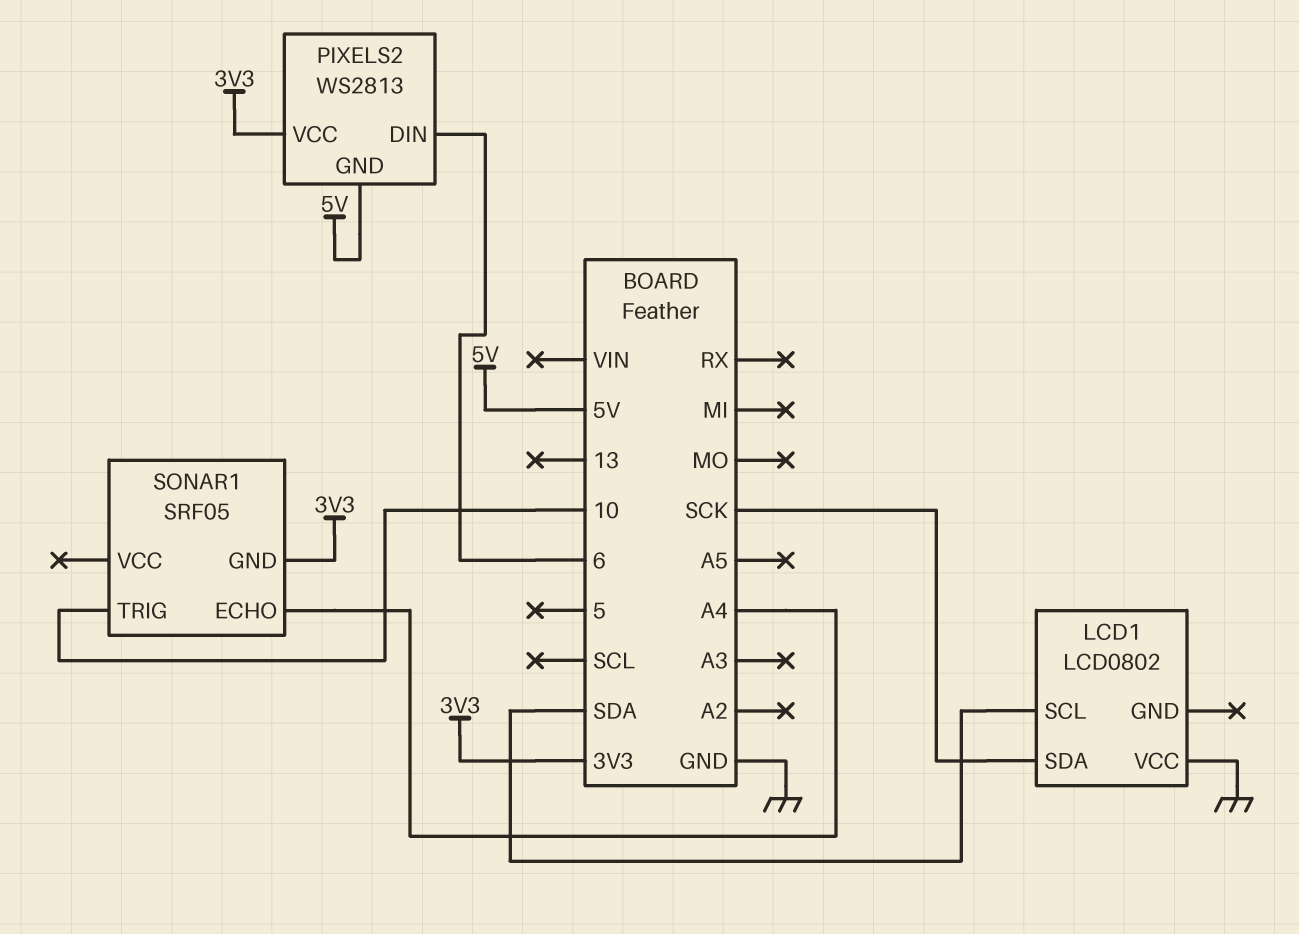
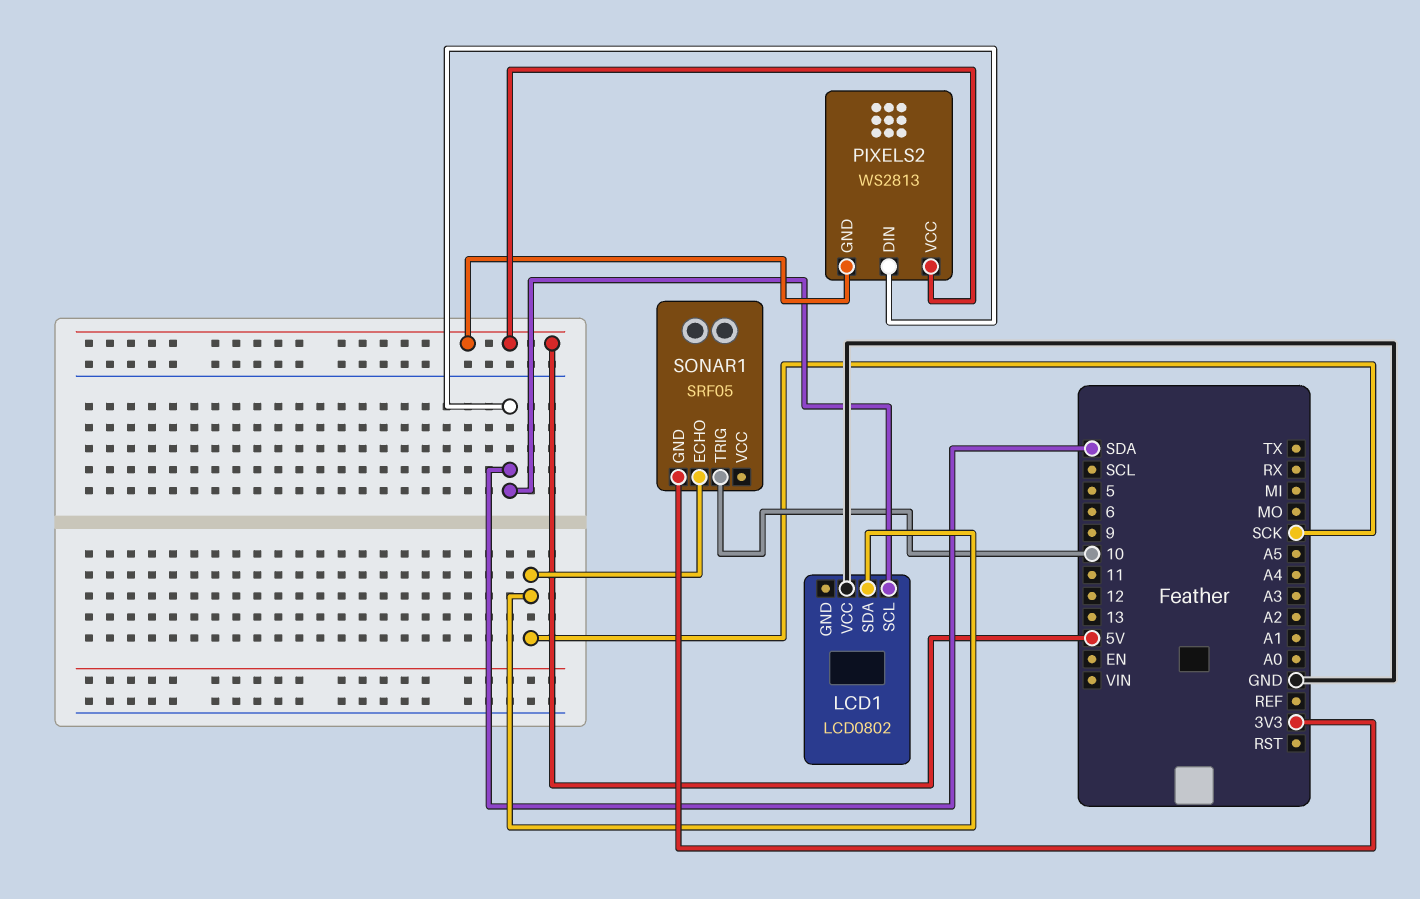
PIXELS2 pin DIN: 6 -> SDA
PIXELS2 pin VCC: 3V3 -> 5V
SONAR1 pin ECHO: A4 -> SCK

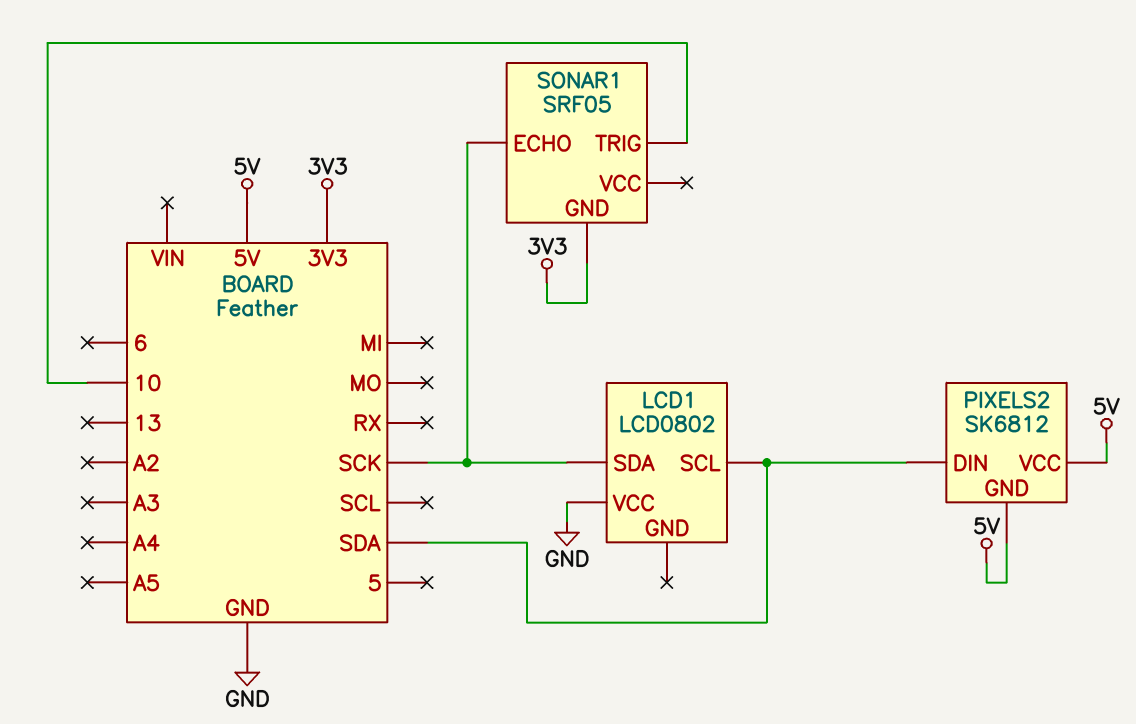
PIXELS2: WS2813 -> SK6812

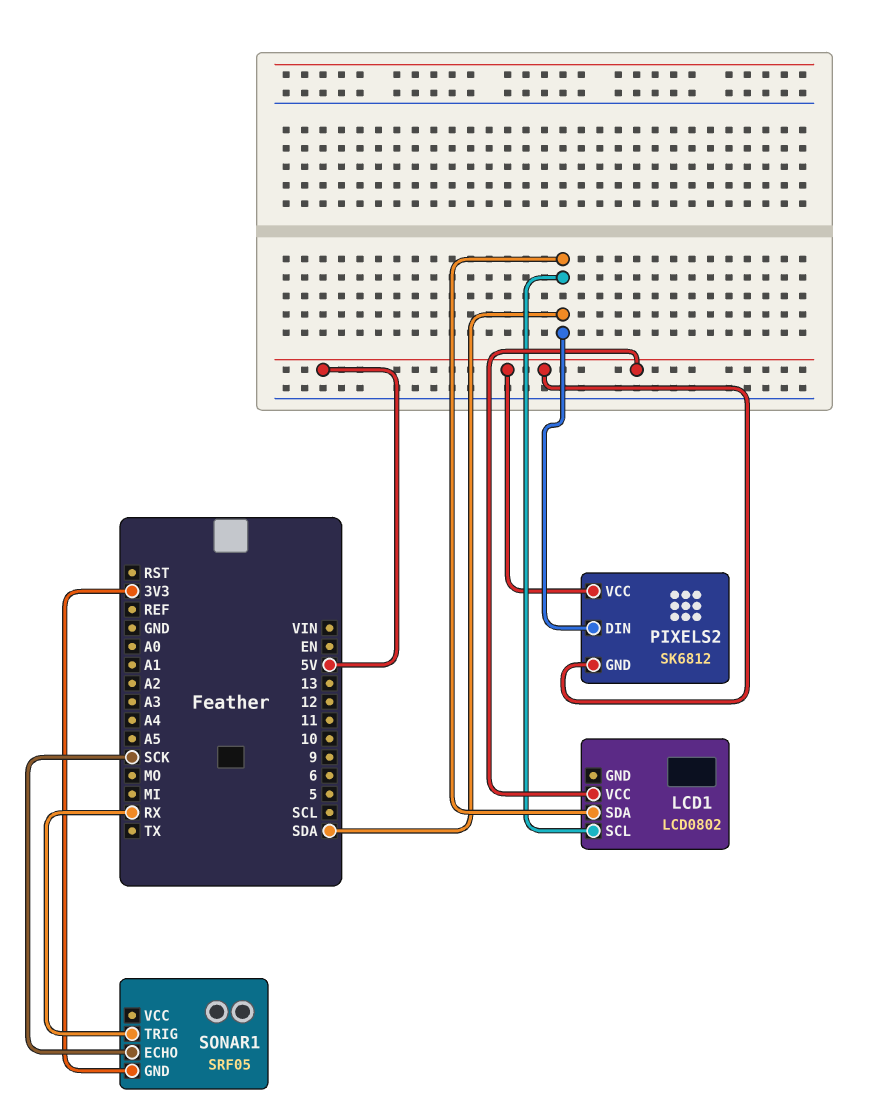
LCD1 pin SDA: SCK -> SDA
LCD1 pin VCC: GND -> 5V
SONAR1 pin TRIG: 10 -> RX

